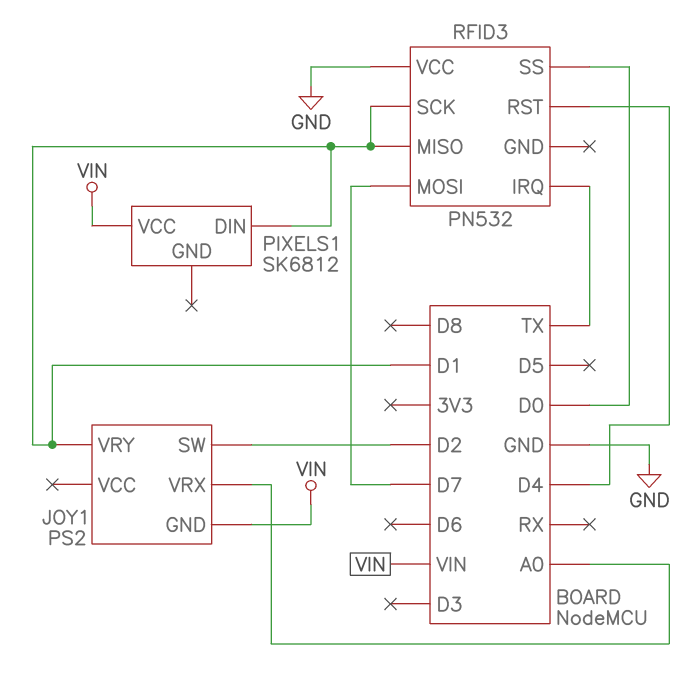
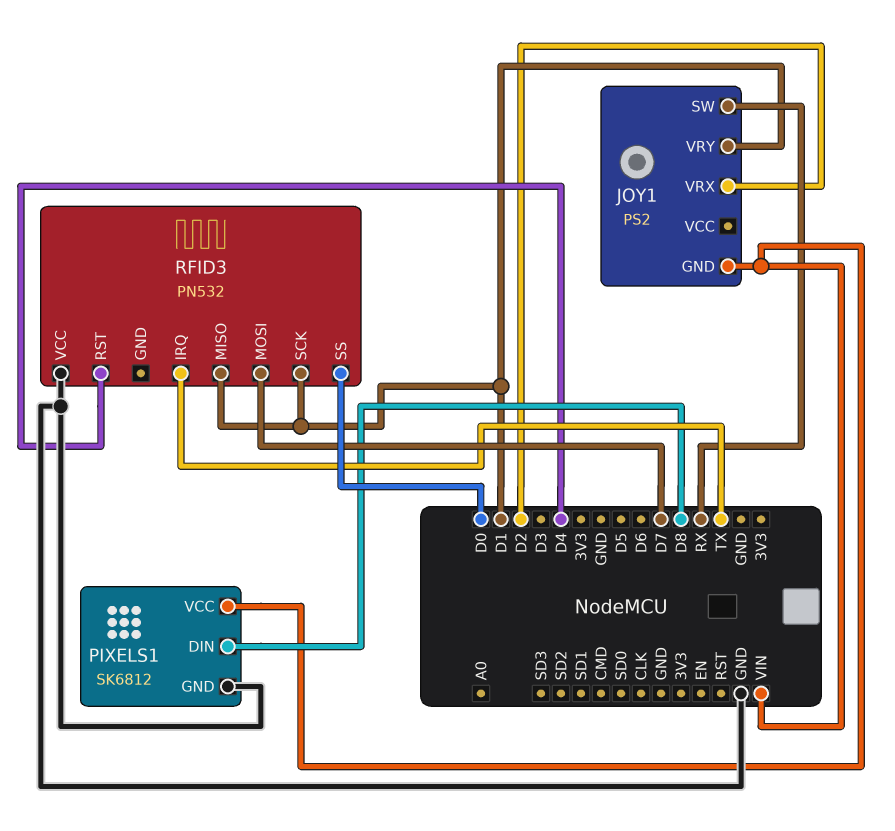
JOY1 pin SW: D2 -> RX
JOY1 pin VRX: A0 -> D2
PIXELS1 pin DIN: D1 -> D8
PIXELS1 pin GND: none -> GND

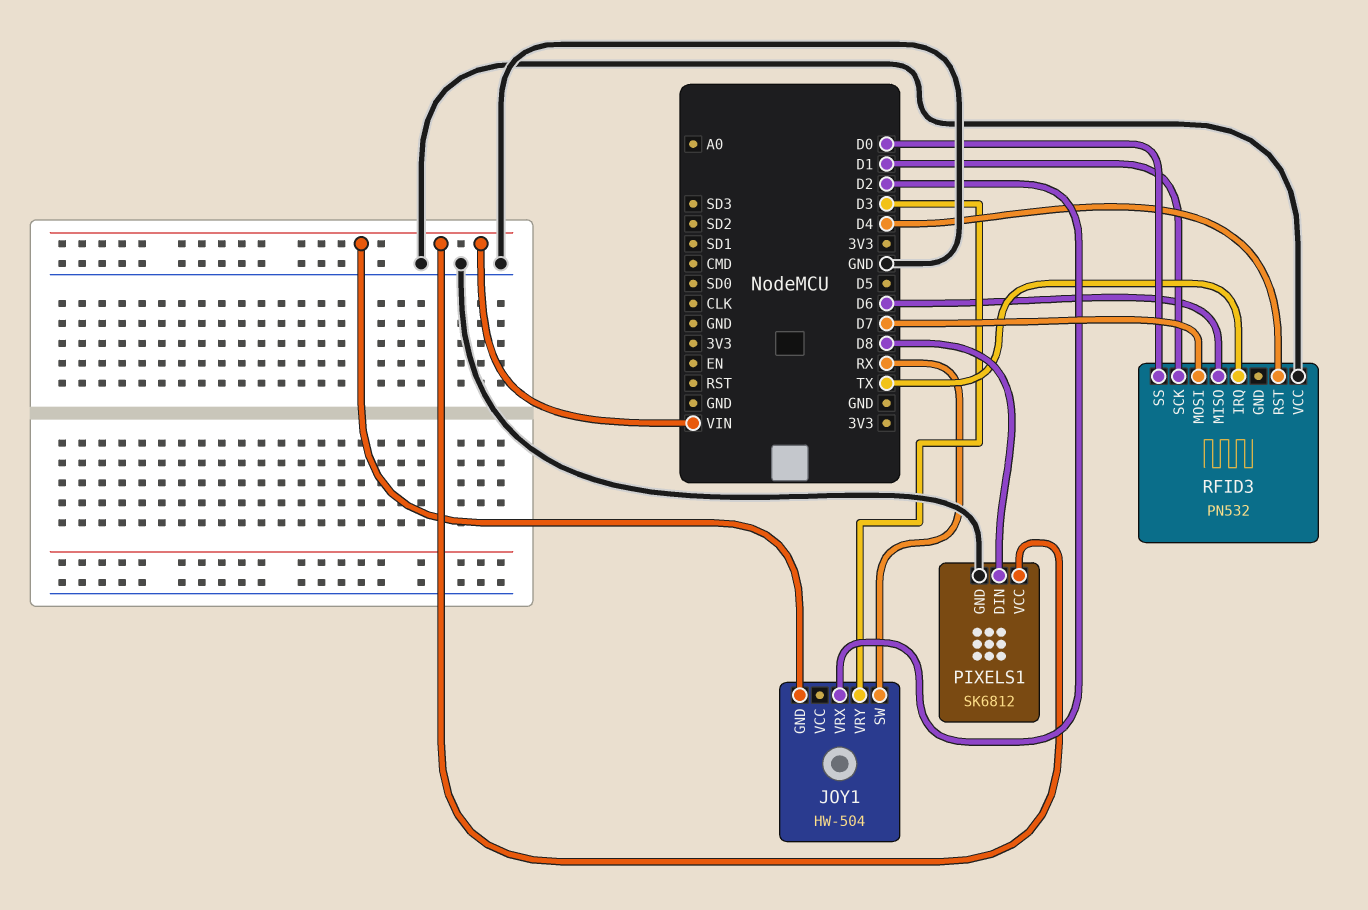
JOY1: PS2 -> HW-504
JOY1 pin VRY: D1 -> D3
RFID3 pin MISO: D1 -> D6

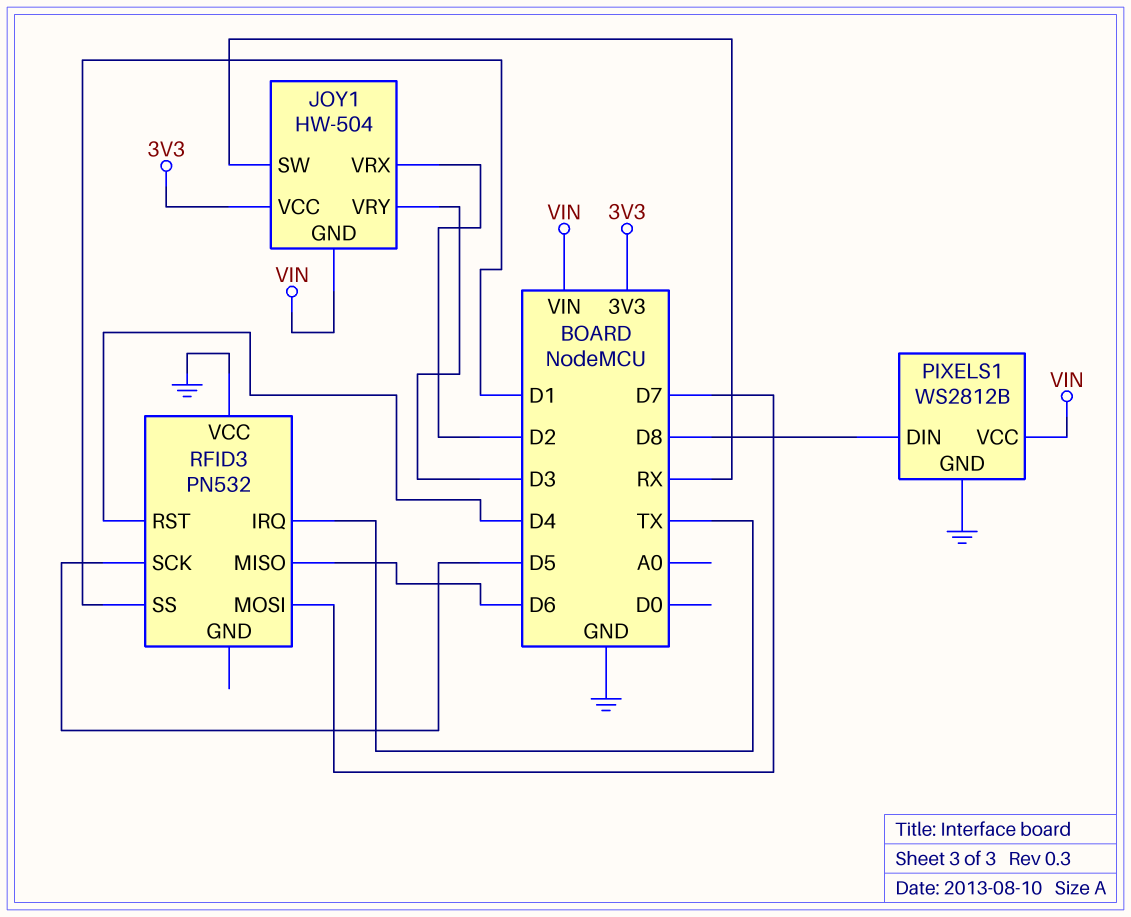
JOY1 pin VCC: none -> 3V3
PIXELS1: SK6812 -> WS2812B
RFID3 pin SCK: D1 -> D5
RFID3 pin SS: D0 -> D1

